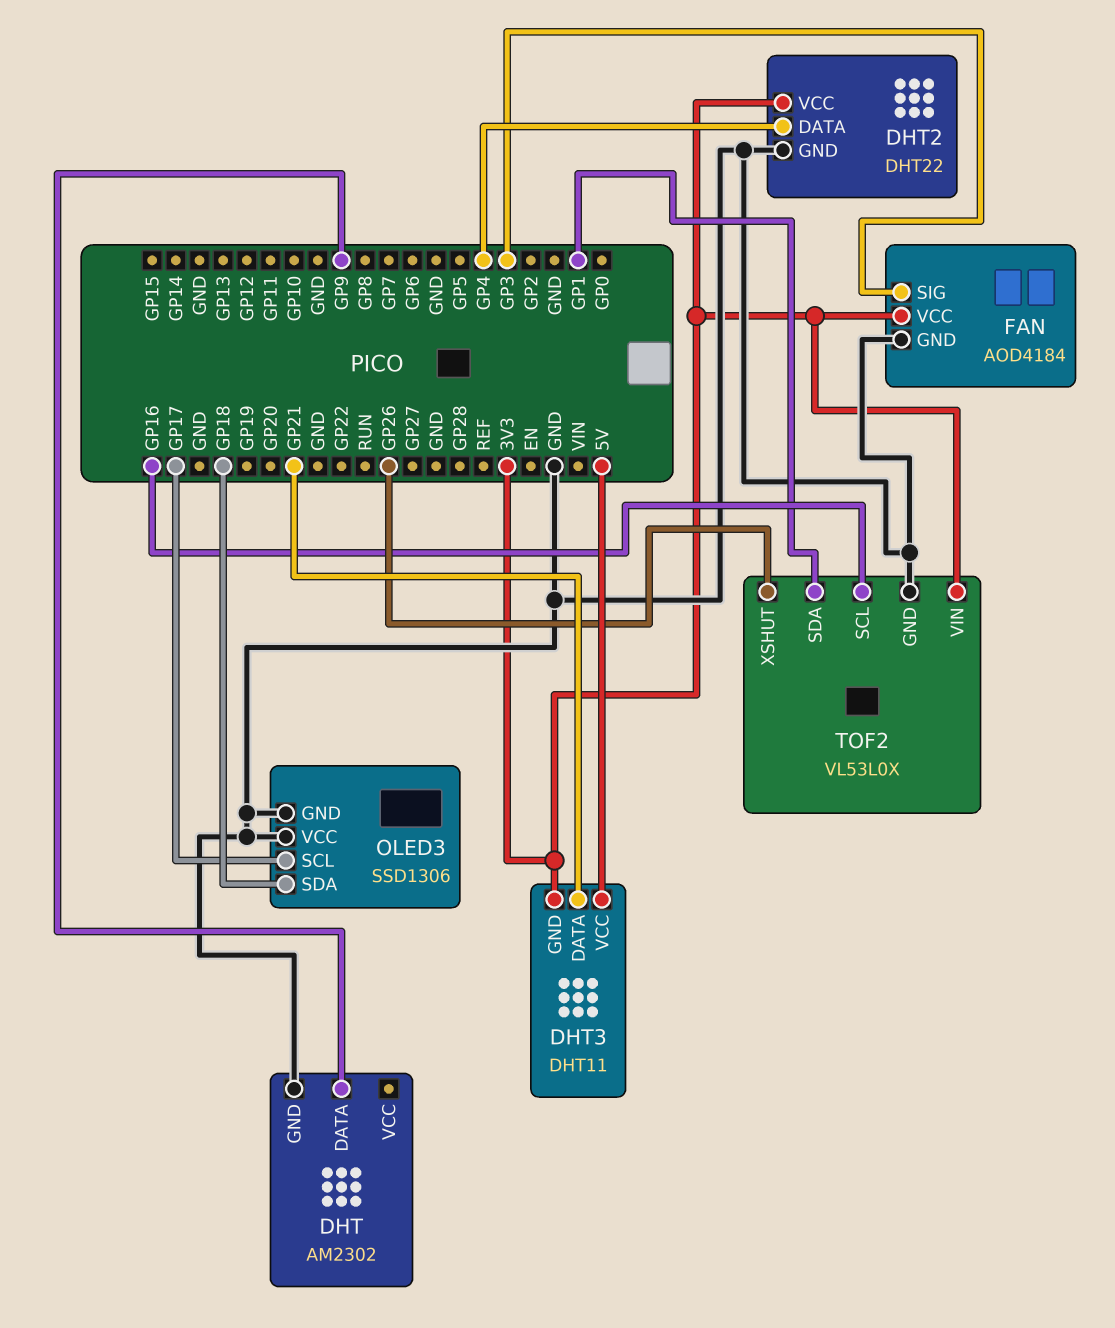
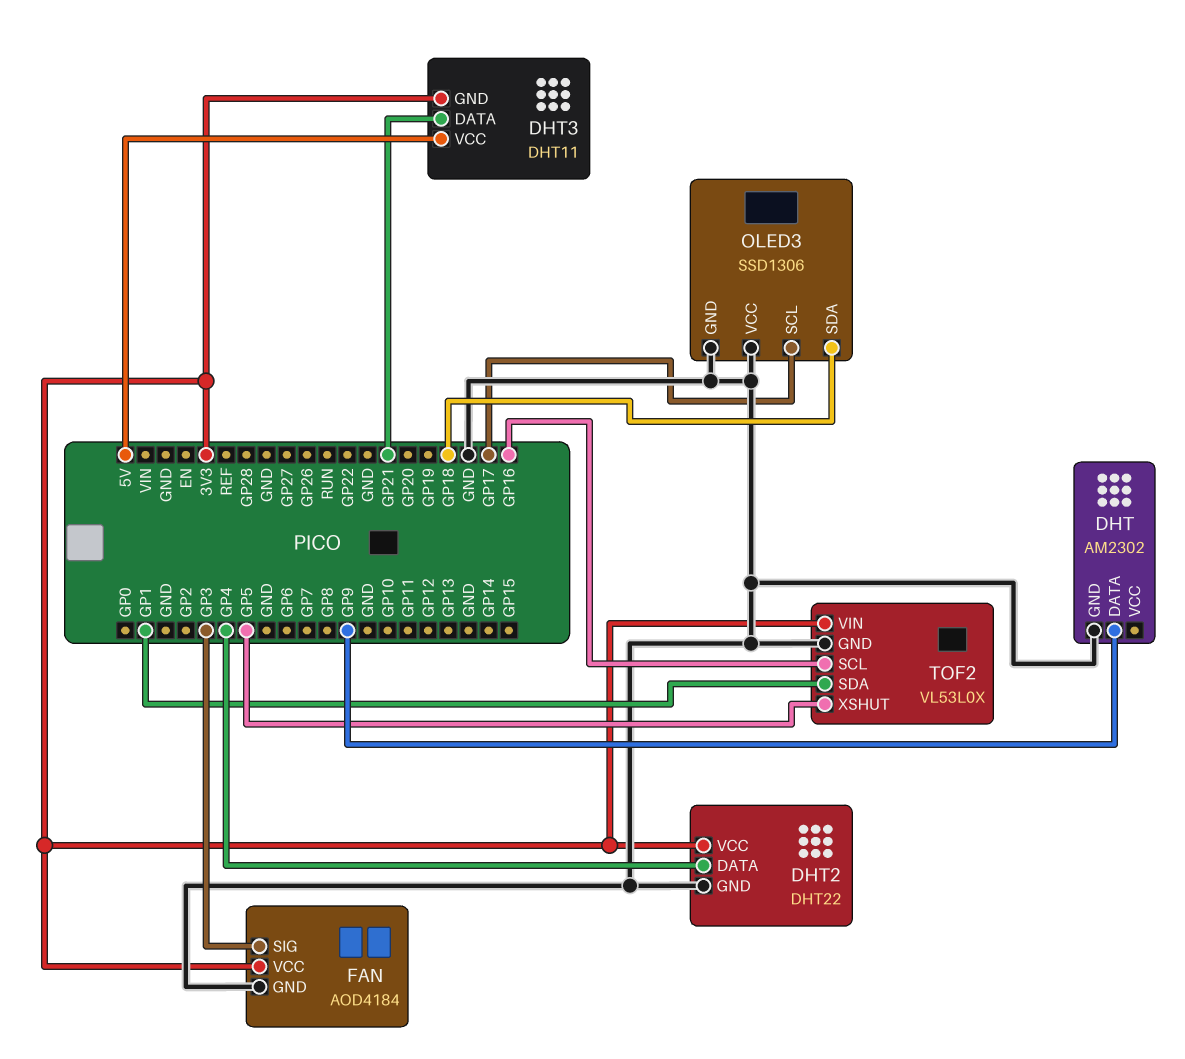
TOF2 pin XSHUT: GP26 -> GP5

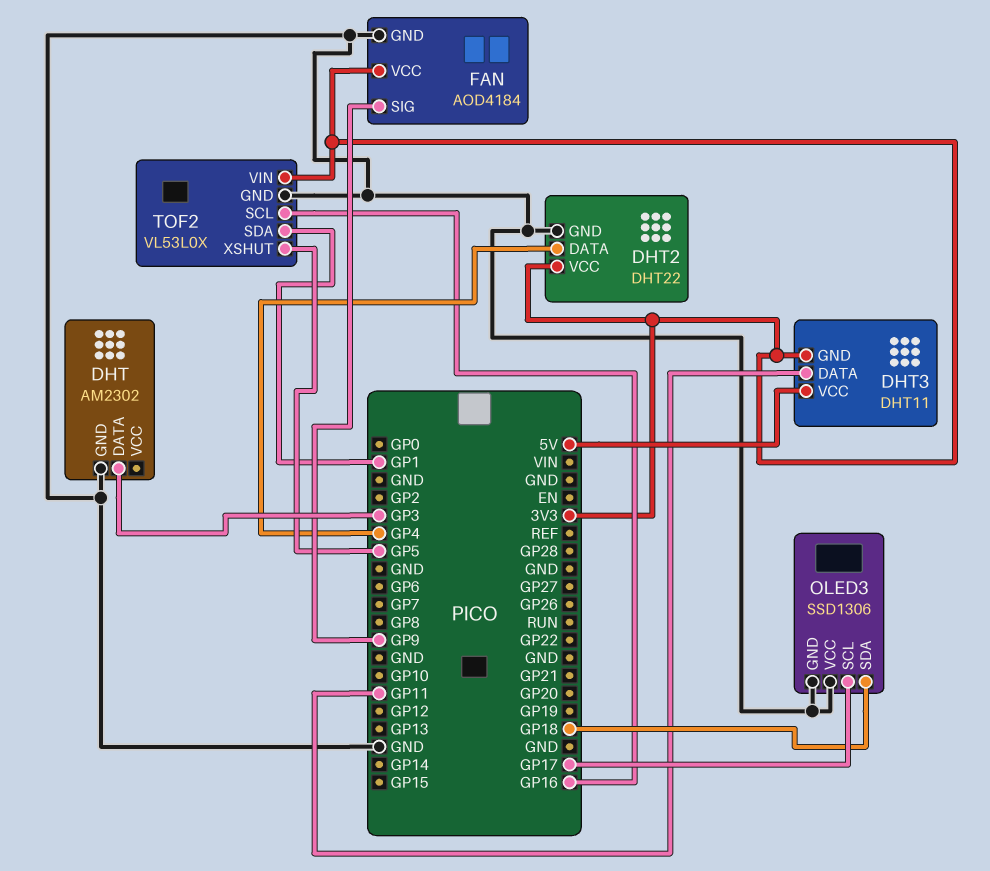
DHT pin DATA: GP9 -> GP3
DHT3 pin DATA: GP21 -> GP11
FAN pin SIG: GP3 -> GP9

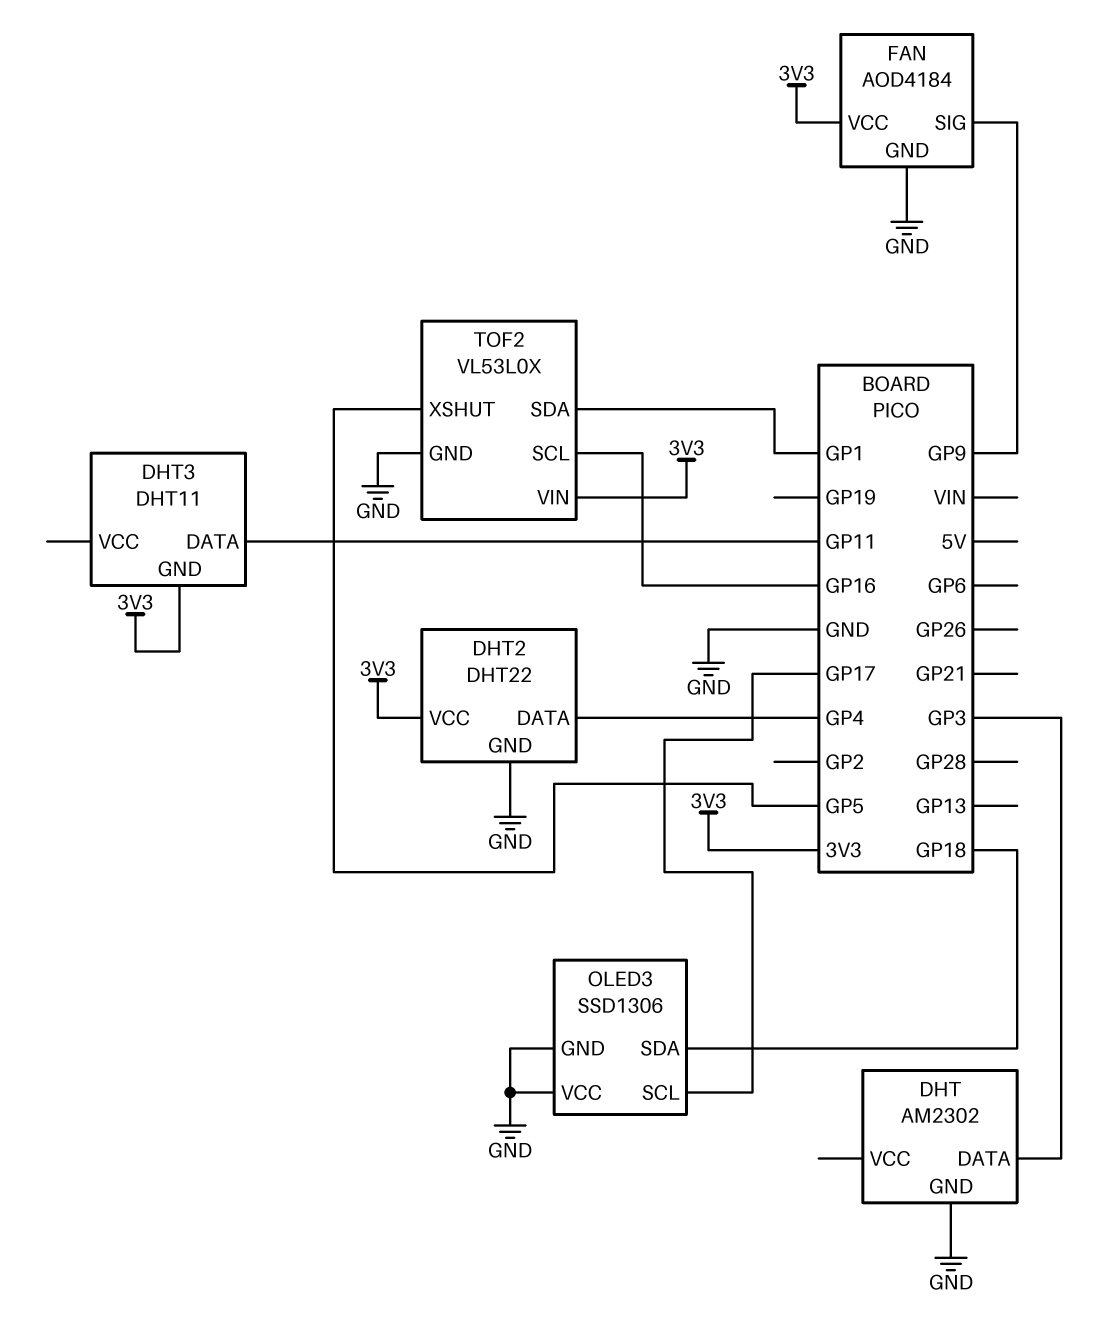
DHT3 pin VCC: 5V -> none

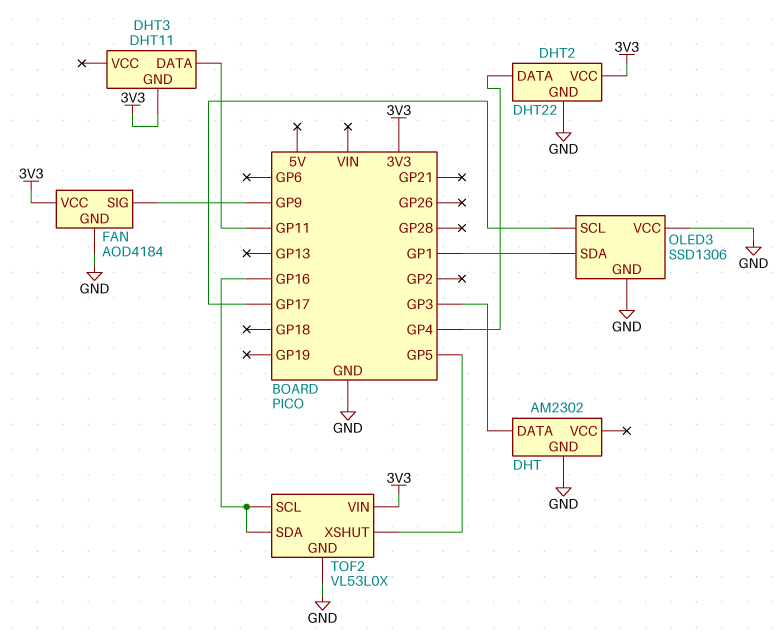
OLED3 pin SDA: GP18 -> GP1
TOF2 pin SDA: GP1 -> GP16

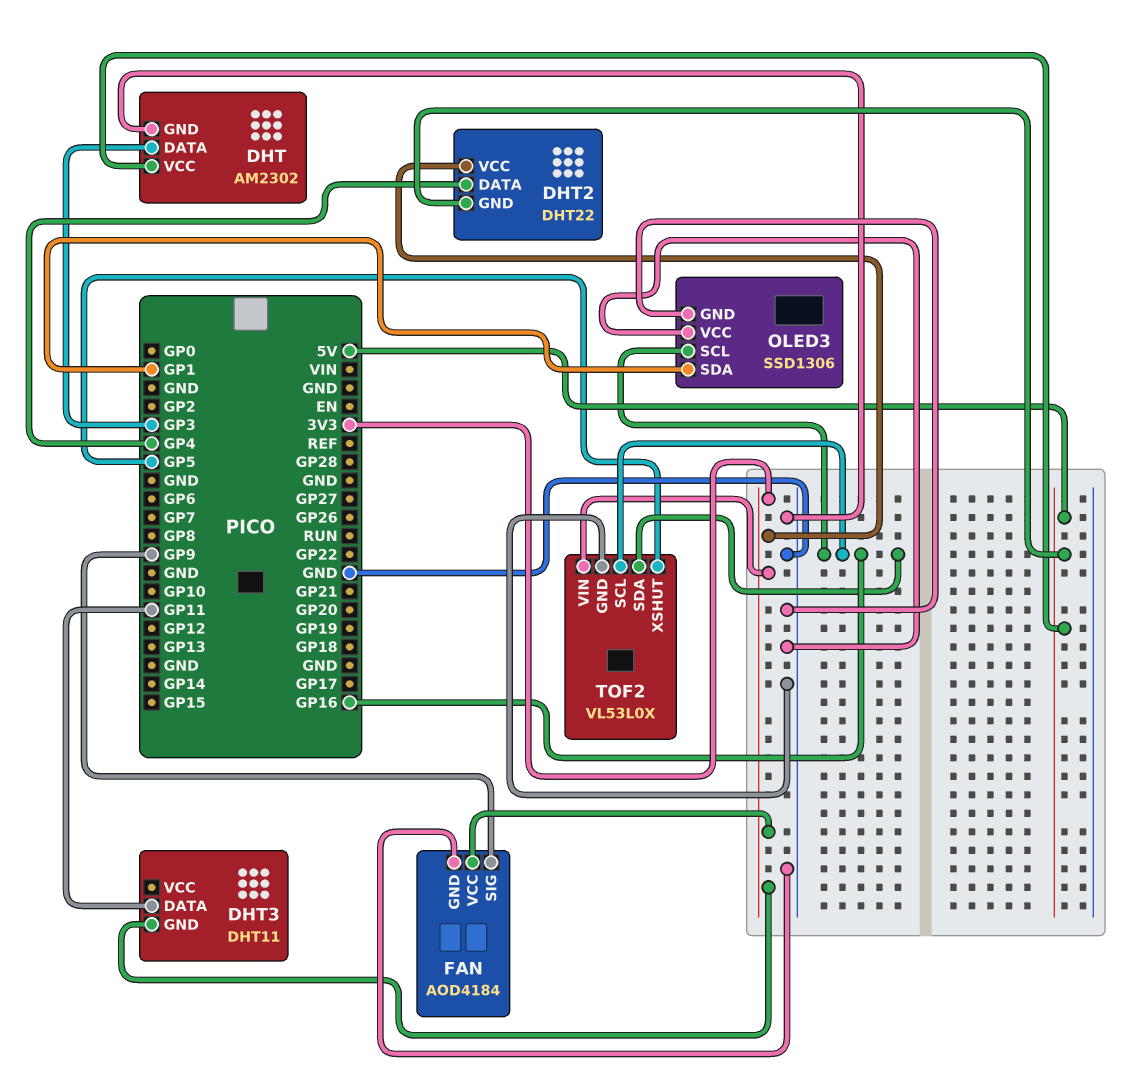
DHT pin VCC: none -> 5V
DHT2 pin GND: GND -> 5V
OLED3 pin SCL: GP17 -> GP16

